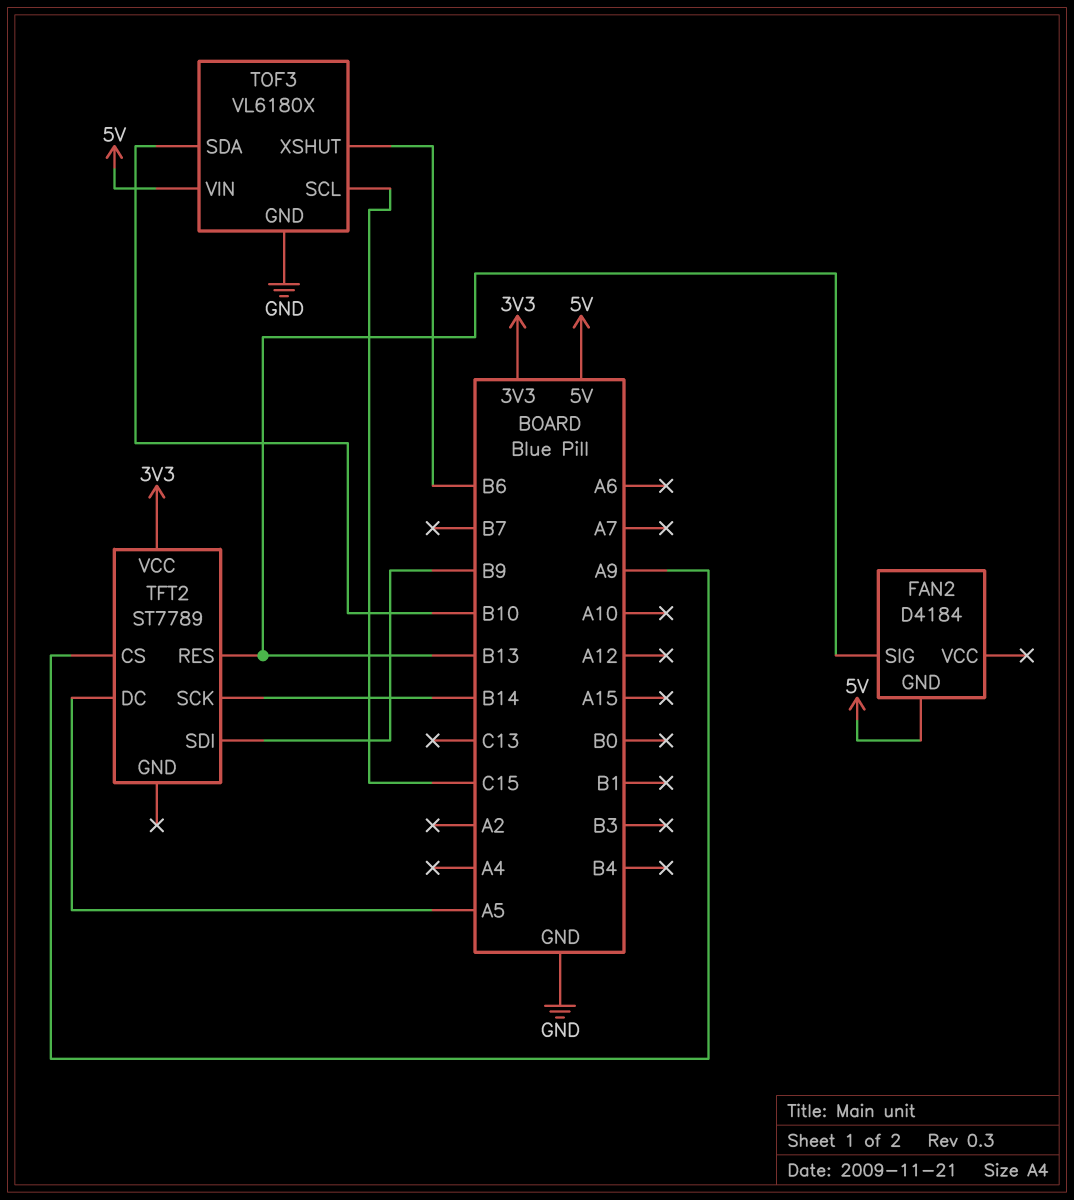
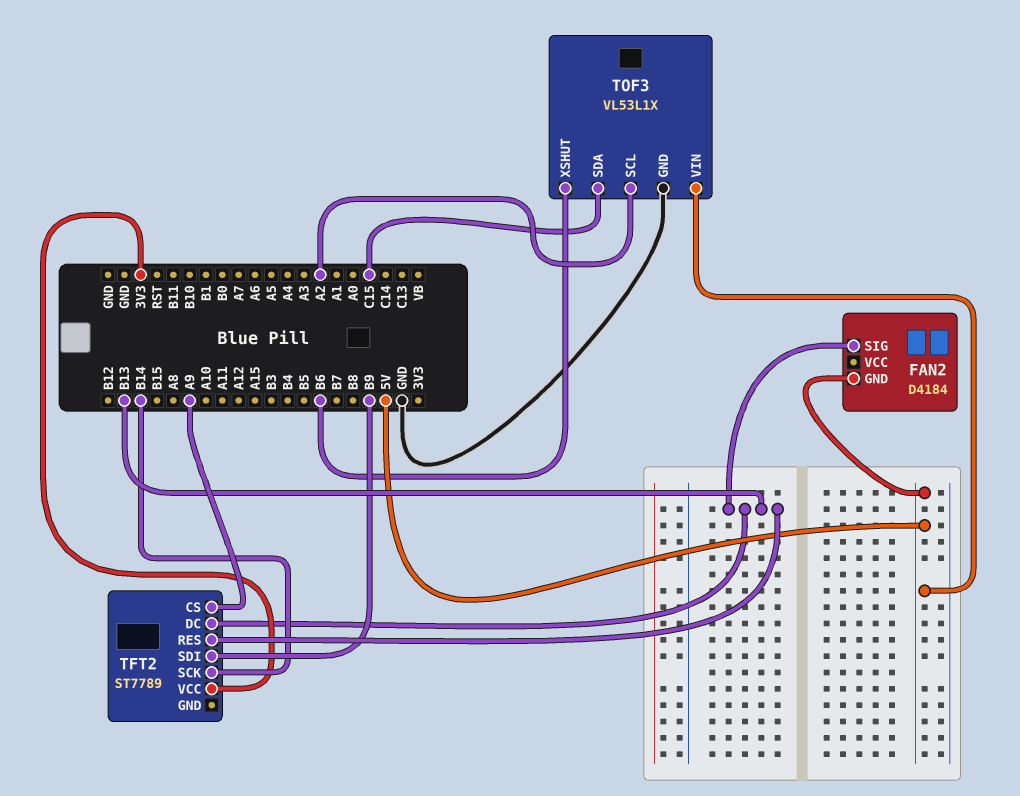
TFT2 pin DC: A5 -> B13
TOF3: VL6180X -> VL53L1X
TOF3 pin SCL: C15 -> A2
TOF3 pin SDA: B10 -> C15

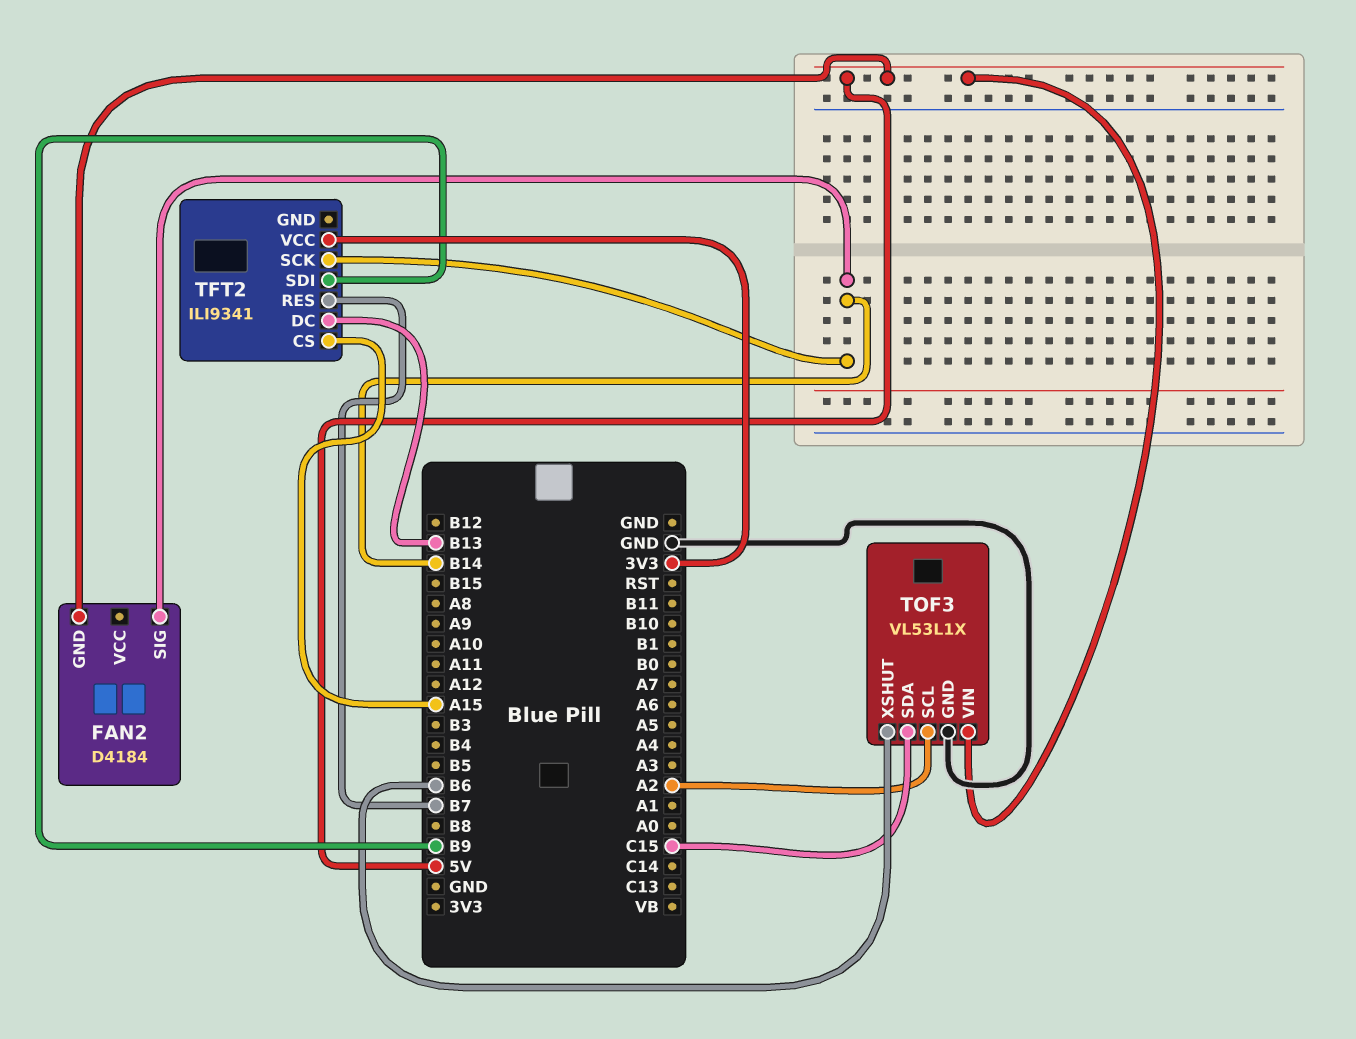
FAN2 pin SIG: B13 -> B14
TFT2: ST7789 -> ILI9341
TFT2 pin CS: A9 -> A15
TFT2 pin RES: B13 -> B7

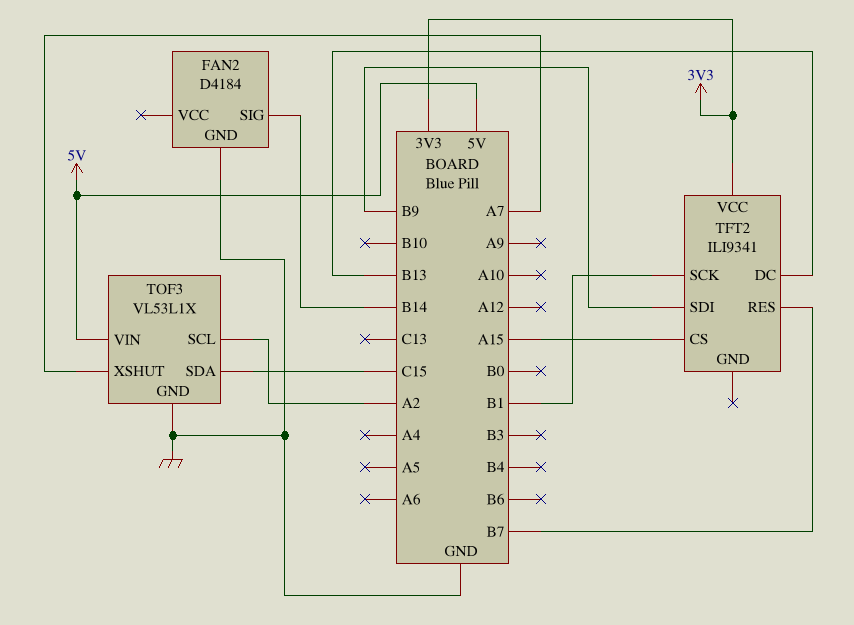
FAN2 pin GND: 5V -> GND
TFT2 pin SCK: B14 -> B1
TOF3 pin XSHUT: B6 -> A7

